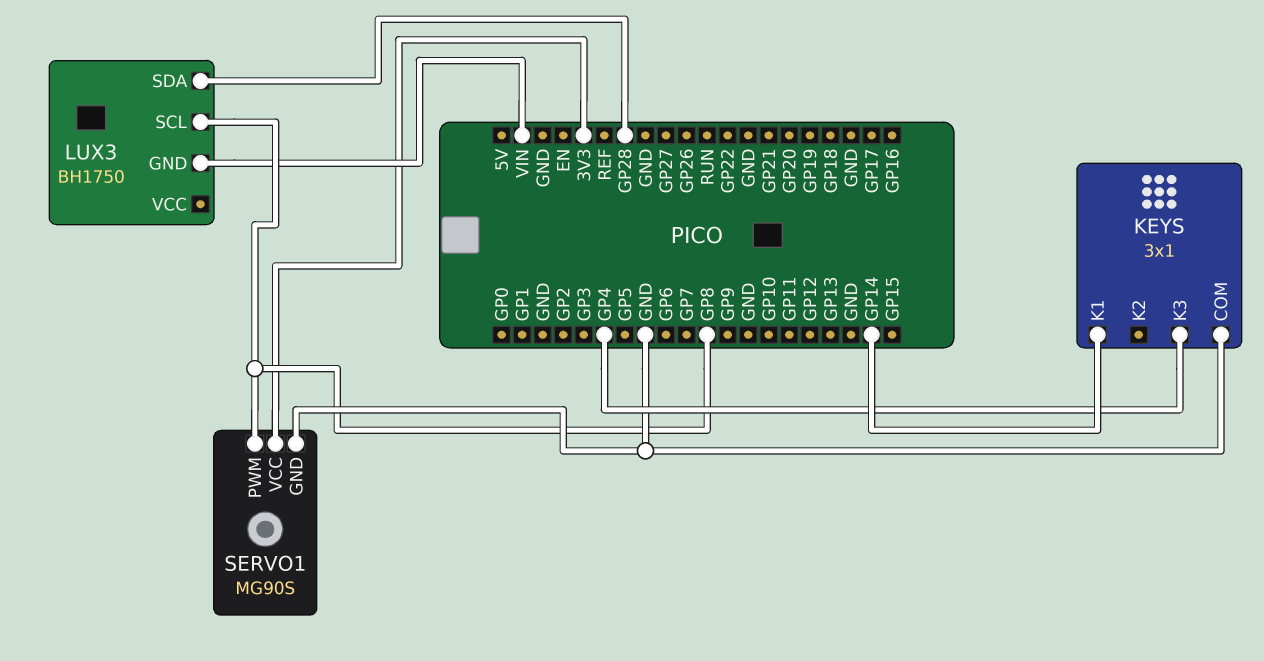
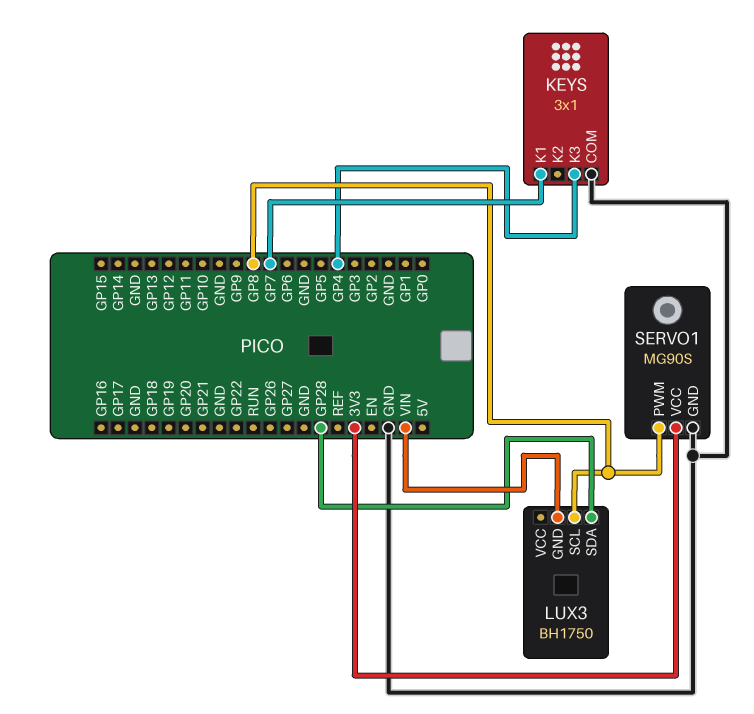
KEYS pin K1: GP14 -> GP7

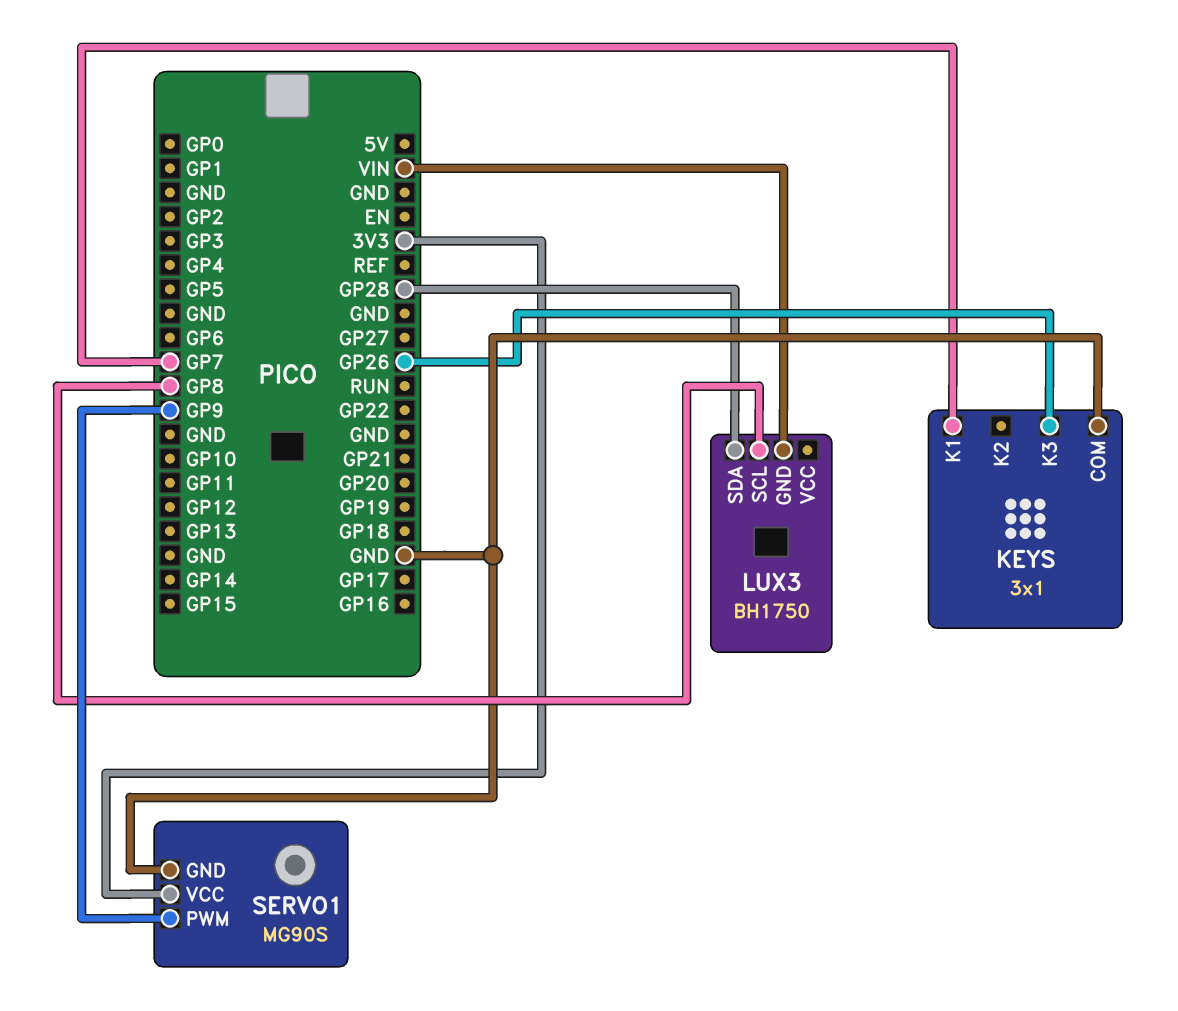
KEYS pin K3: GP4 -> GP26
SERVO1 pin PWM: GP8 -> GP9

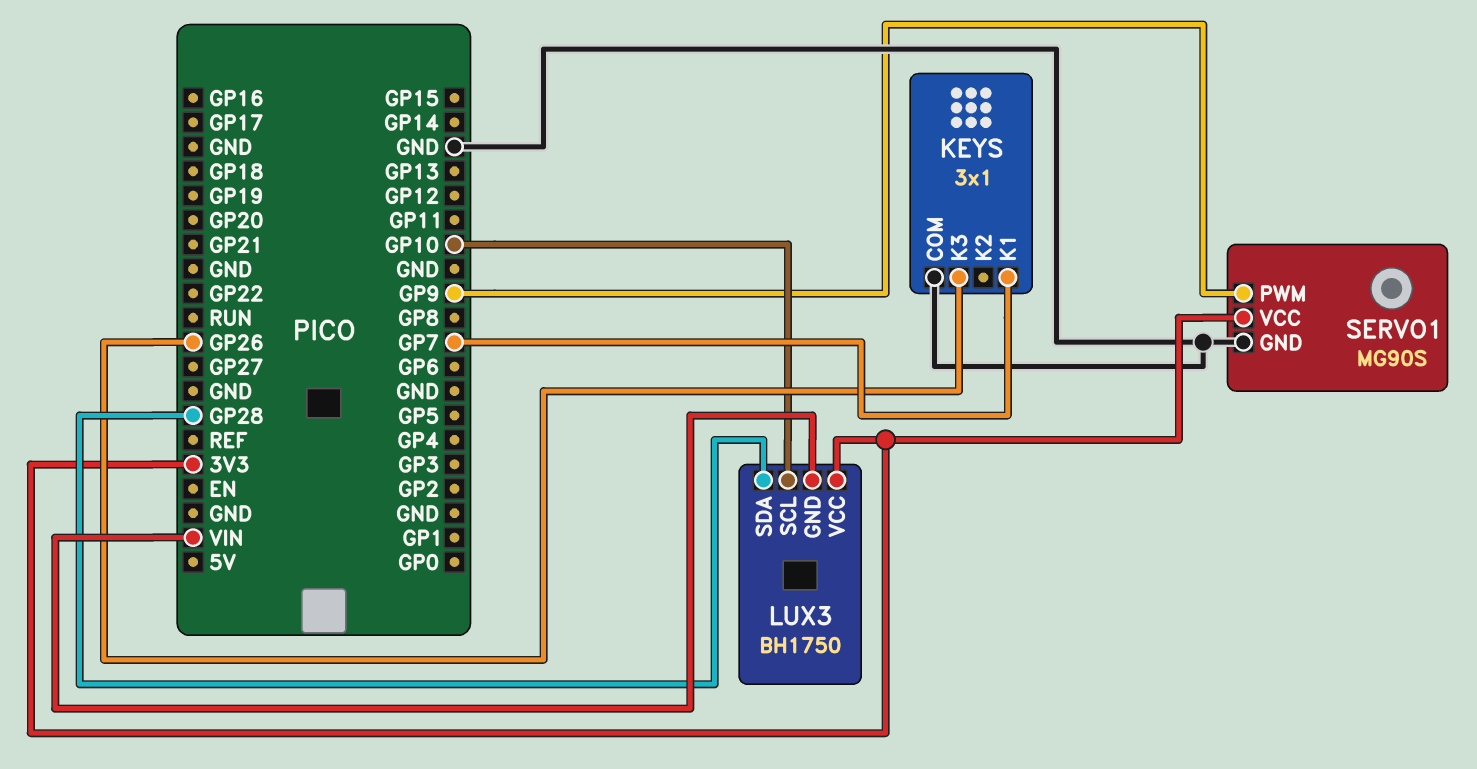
LUX3 pin SCL: GP8 -> GP10
LUX3 pin VCC: none -> 3V3

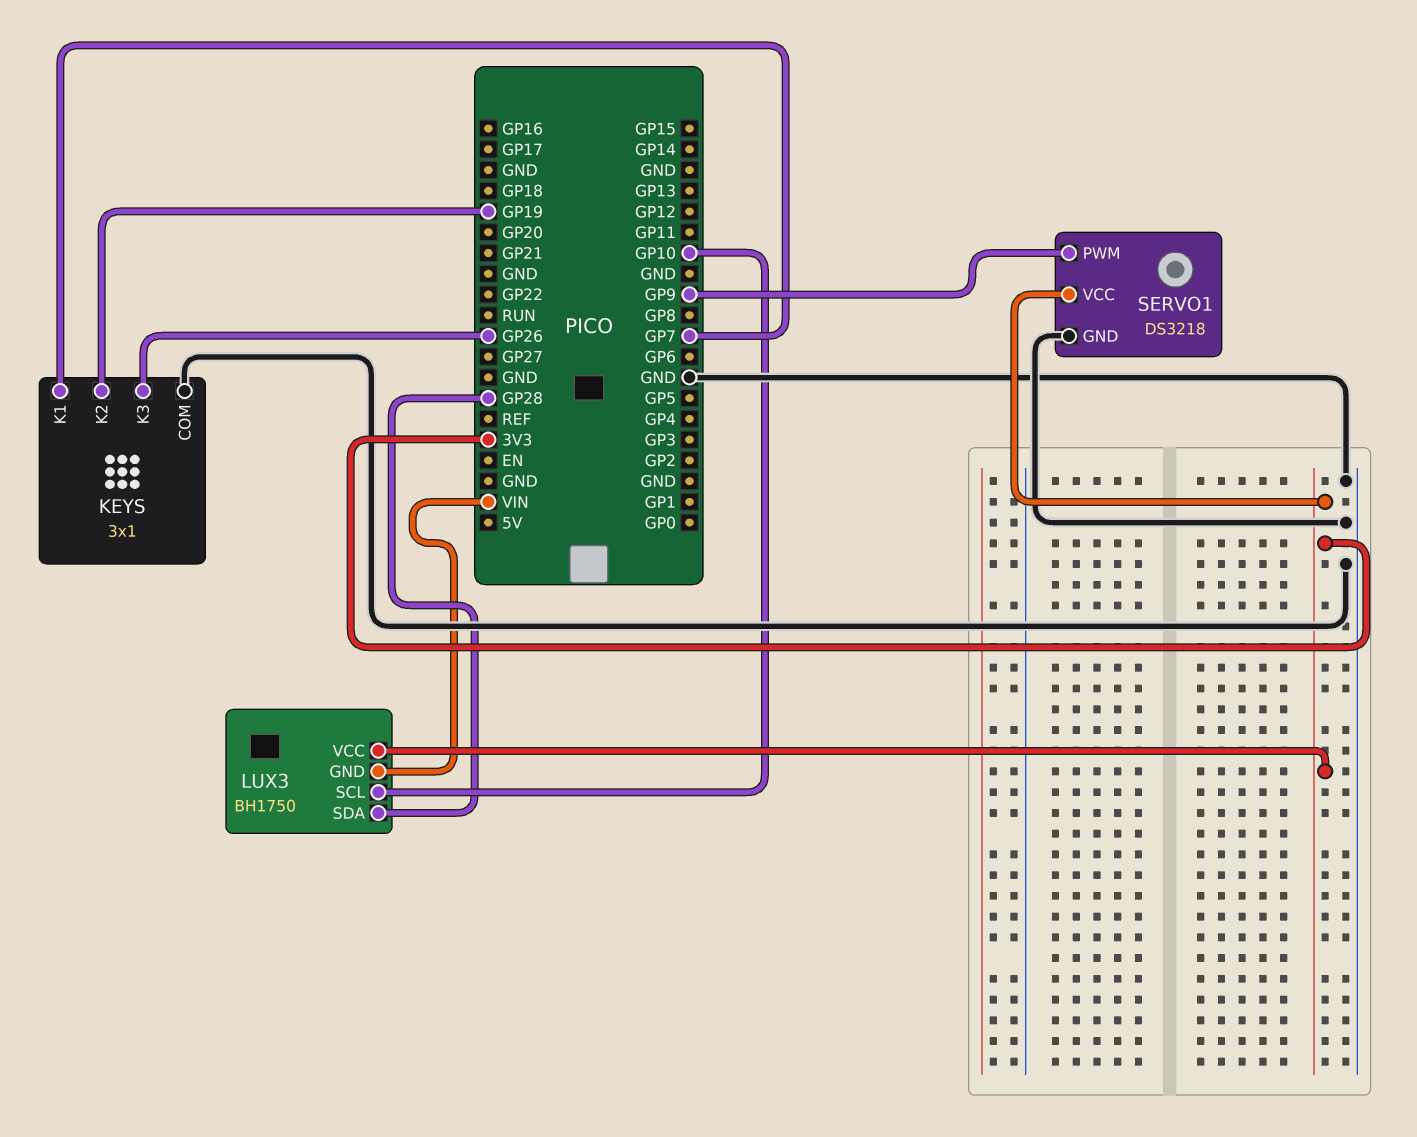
KEYS pin K2: none -> GP19
SERVO1: MG90S -> DS3218

